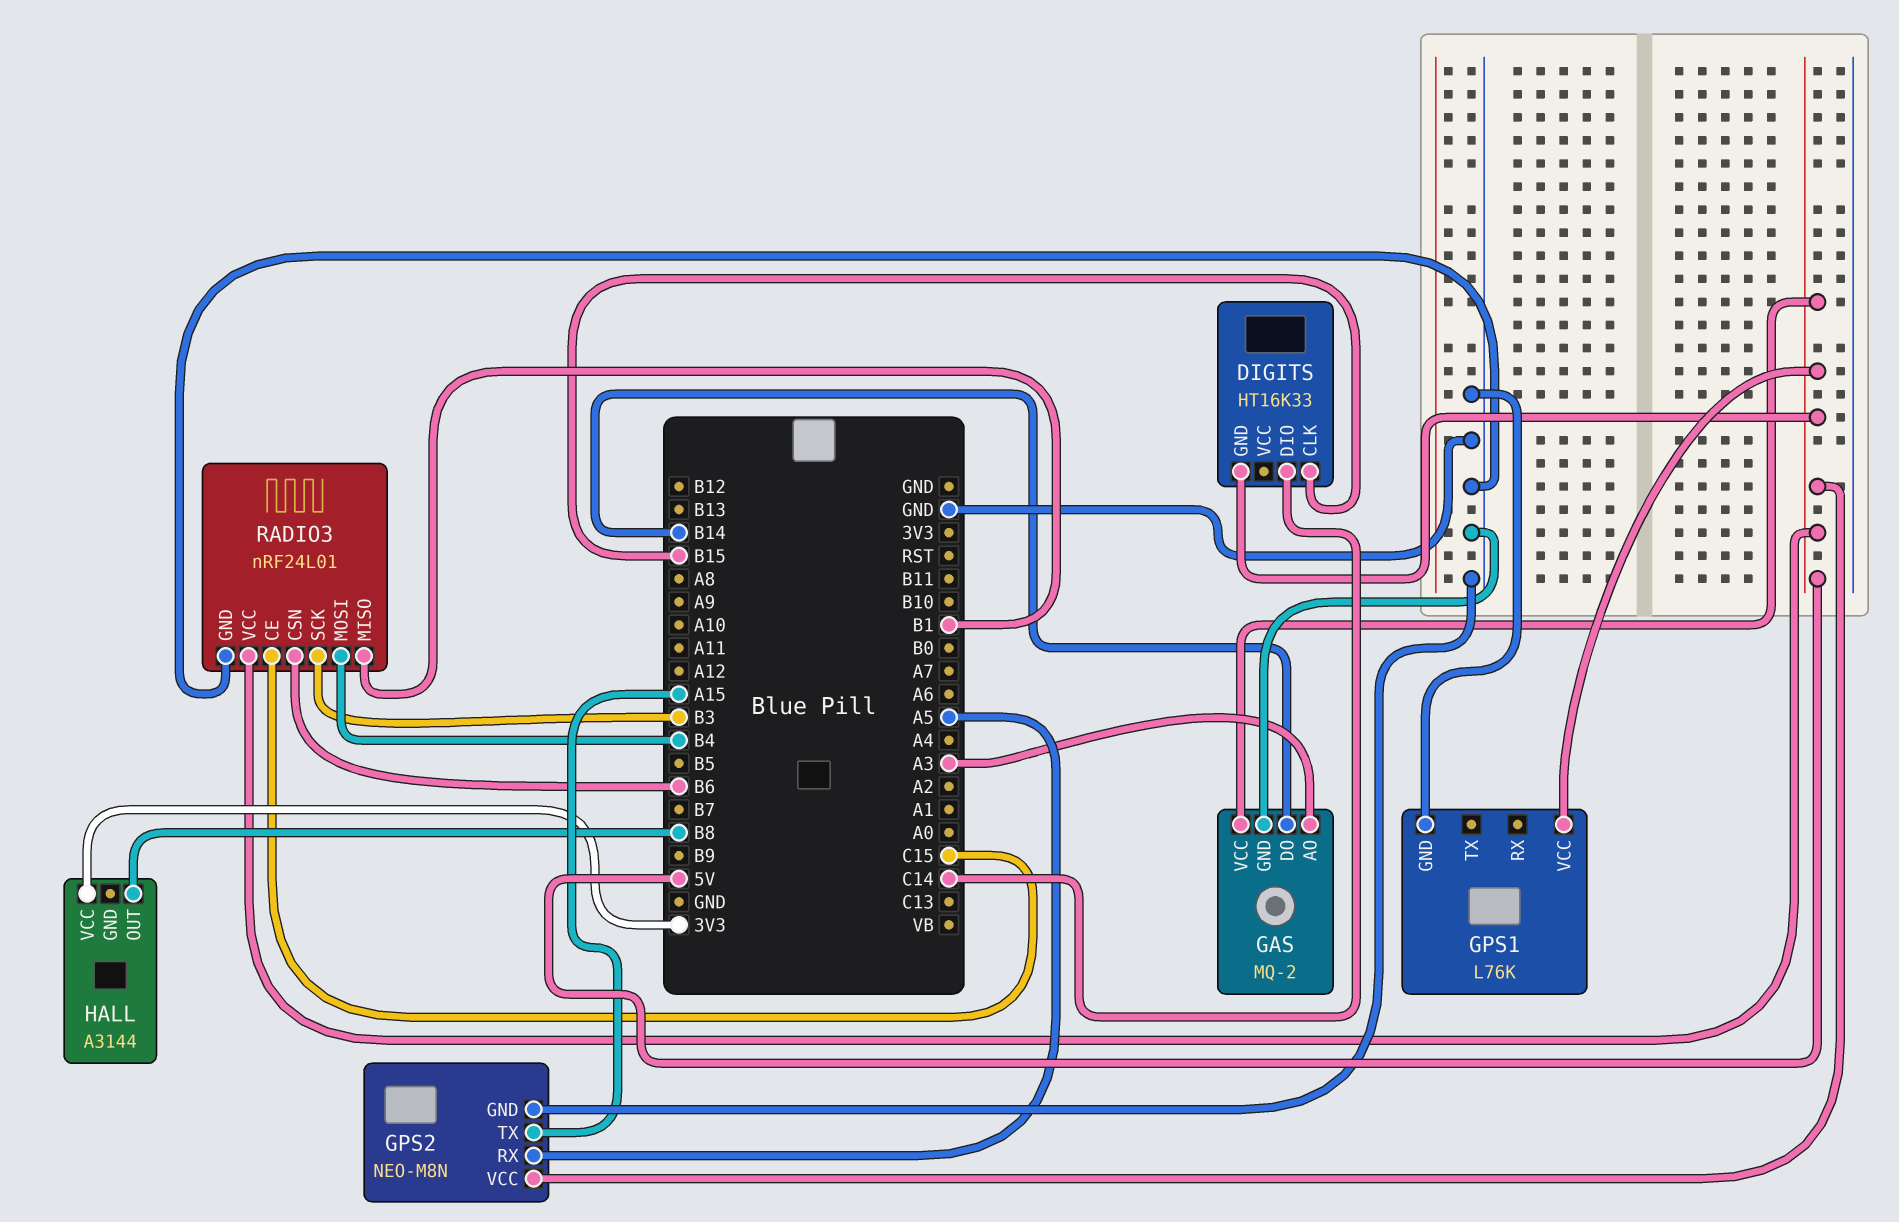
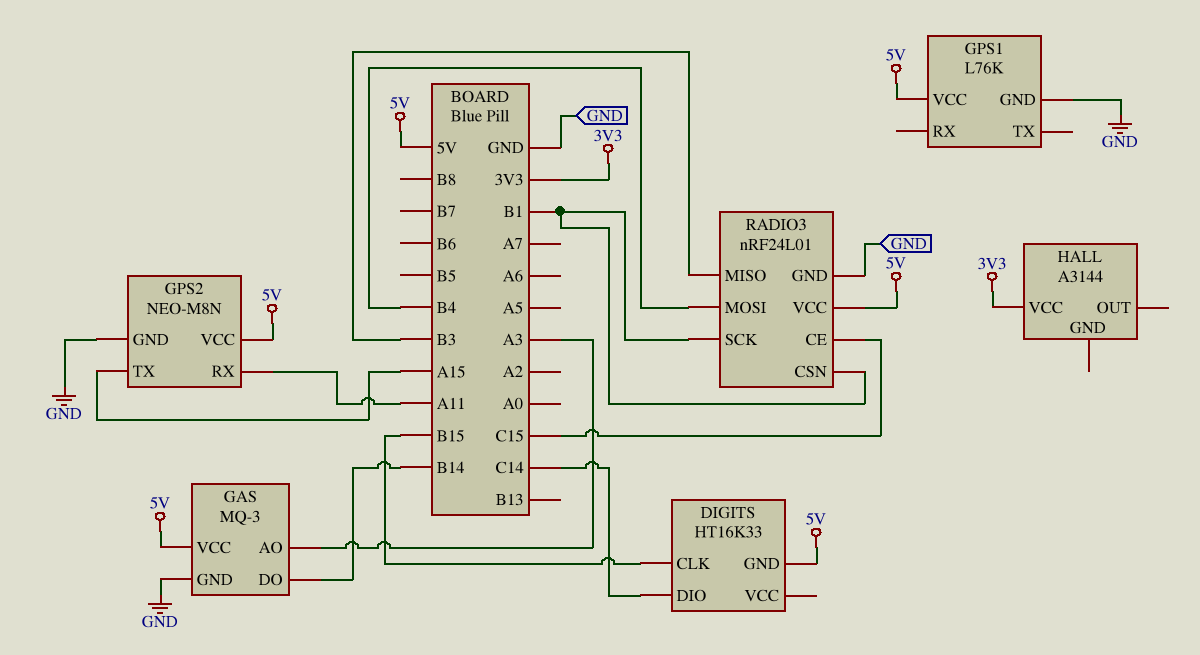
GAS: MQ-2 -> MQ-3
GPS2 pin RX: A5 -> A11
HALL pin OUT: B8 -> none
RADIO3 pin CSN: B6 -> B1
RADIO3 pin MISO: B1 -> B3
RADIO3 pin SCK: B3 -> B1

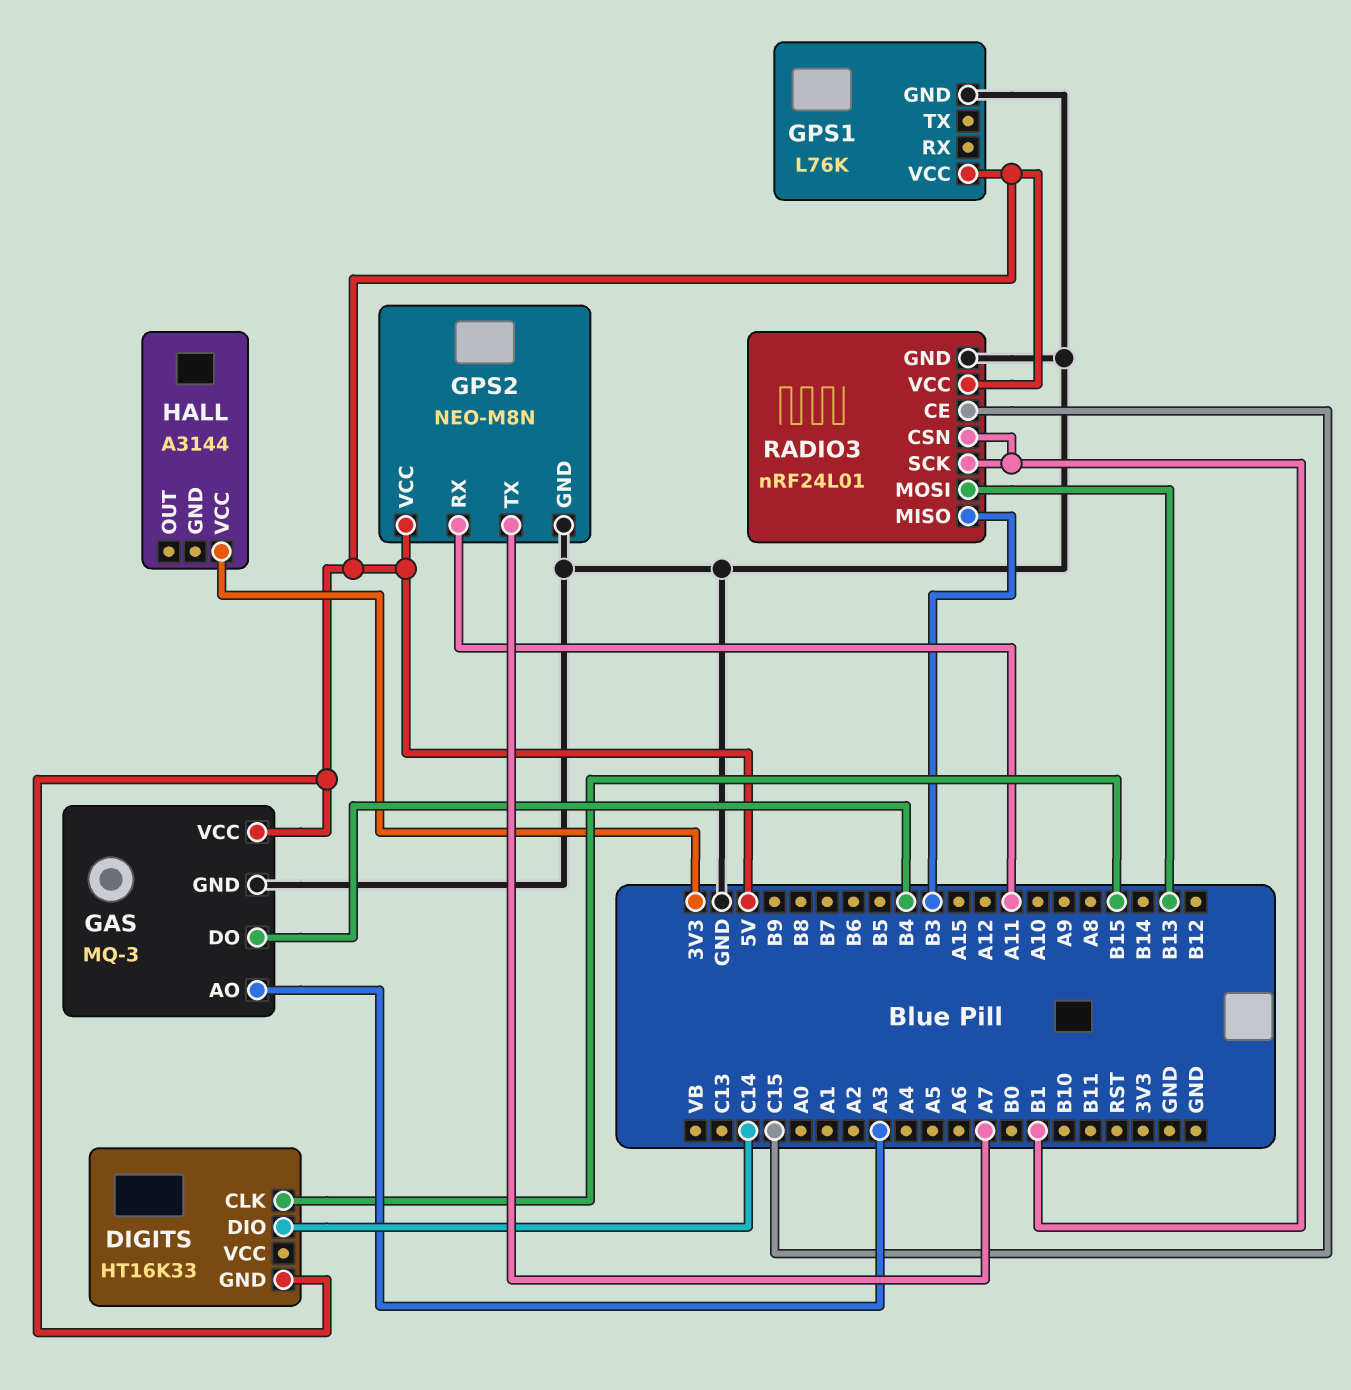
GAS pin DO: B14 -> B4
GPS2 pin TX: A15 -> A7
RADIO3 pin MOSI: B4 -> B13

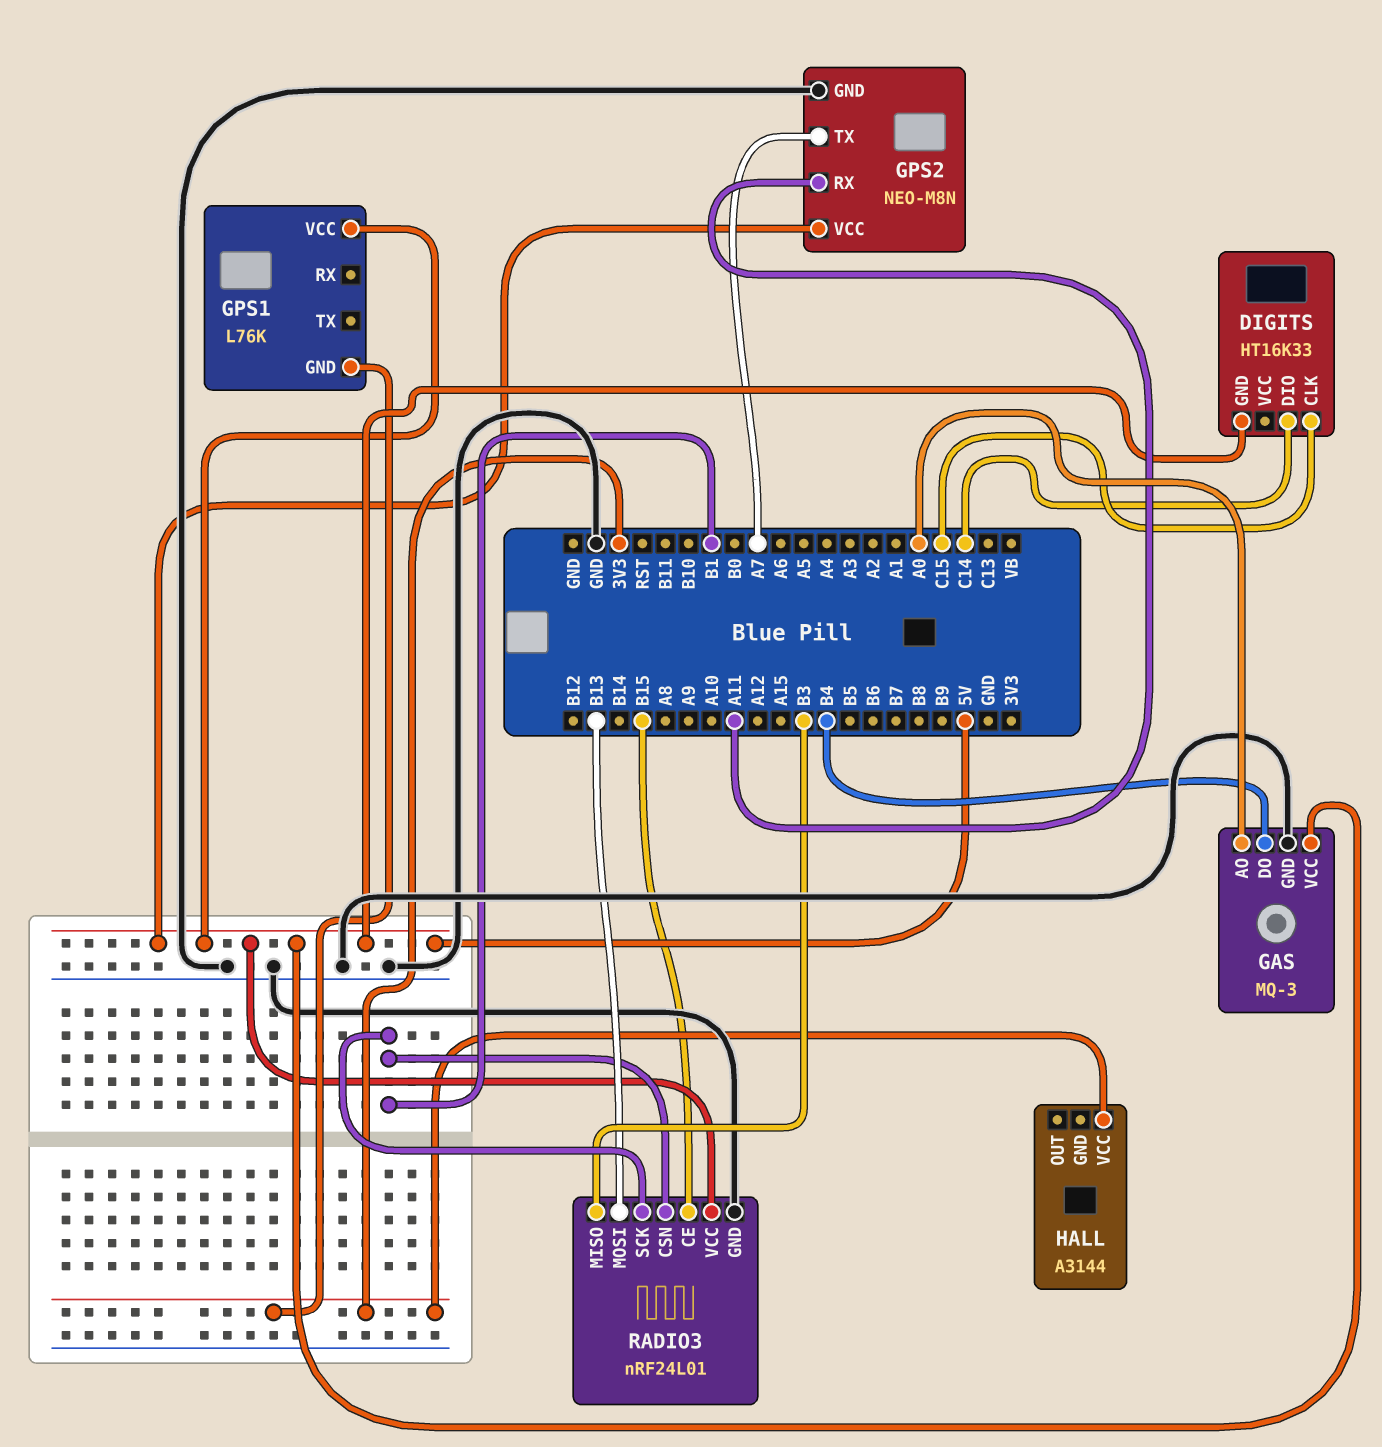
DIGITS pin CLK: B15 -> C15
GAS pin AO: A3 -> A0
GPS1 pin GND: GND -> 3V3
RADIO3 pin CE: C15 -> B15

